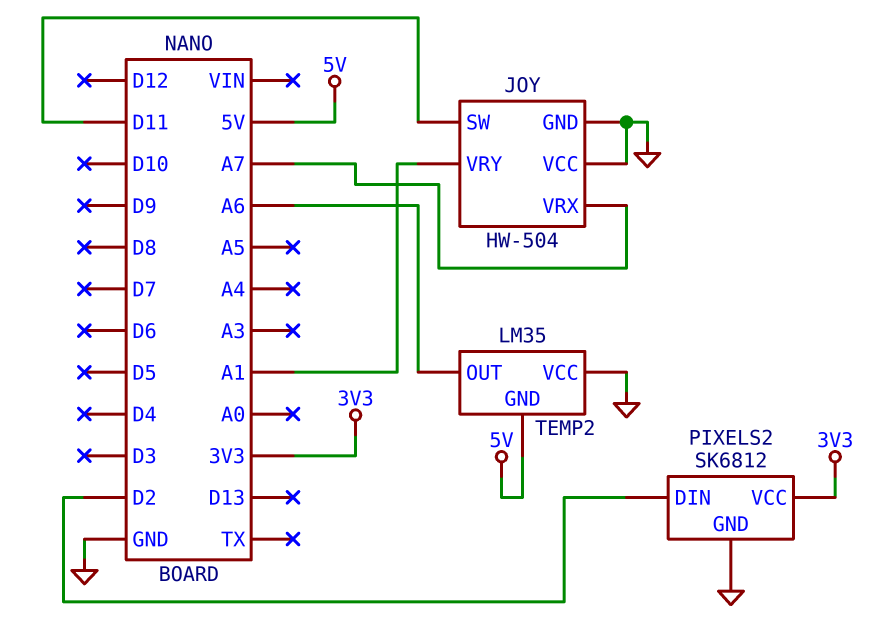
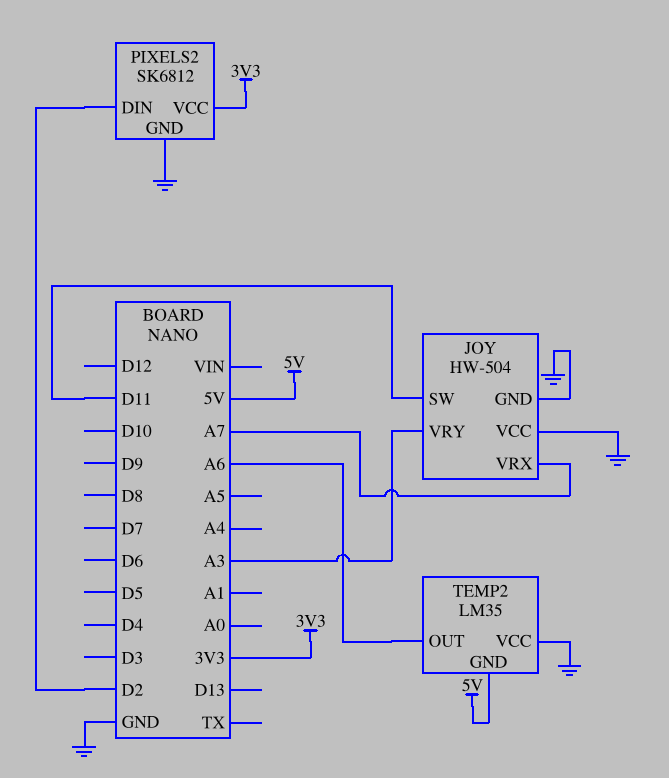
JOY pin VRY: A1 -> A3

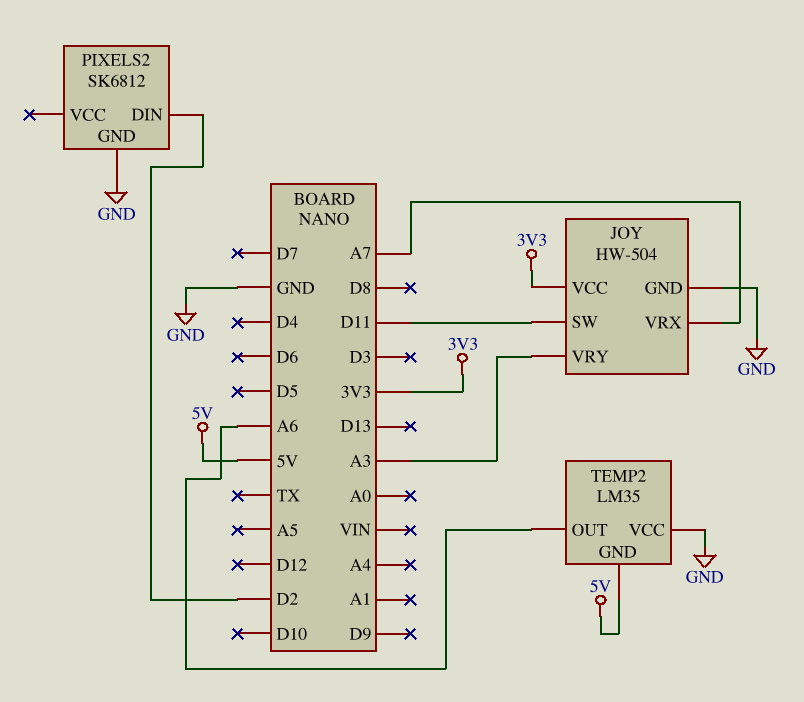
JOY pin VCC: GND -> 3V3
PIXELS2 pin VCC: 3V3 -> none

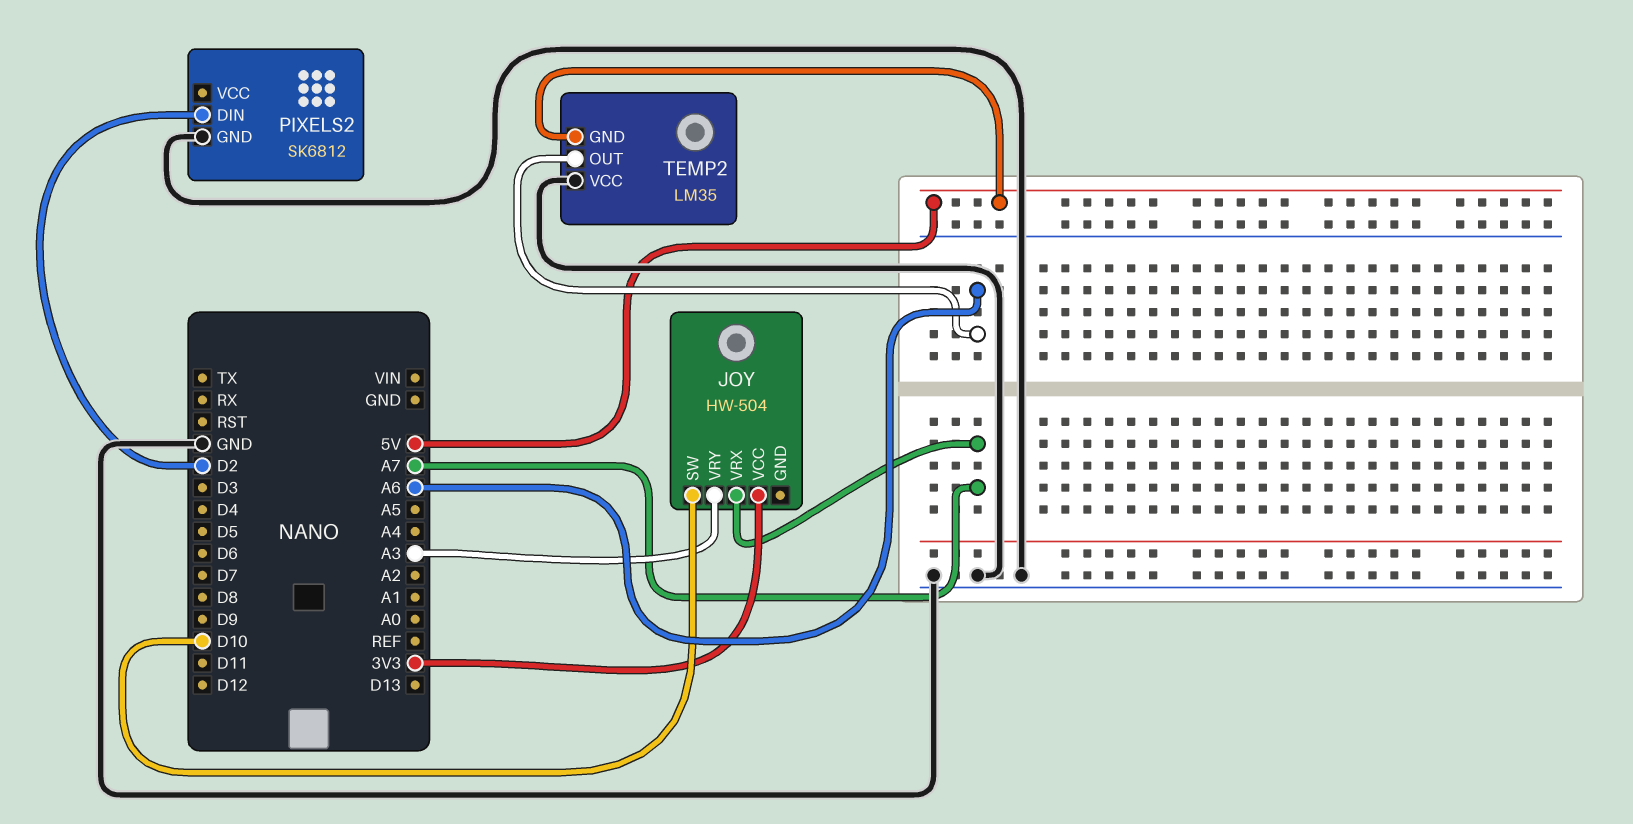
JOY pin GND: GND -> none
JOY pin SW: D11 -> D10

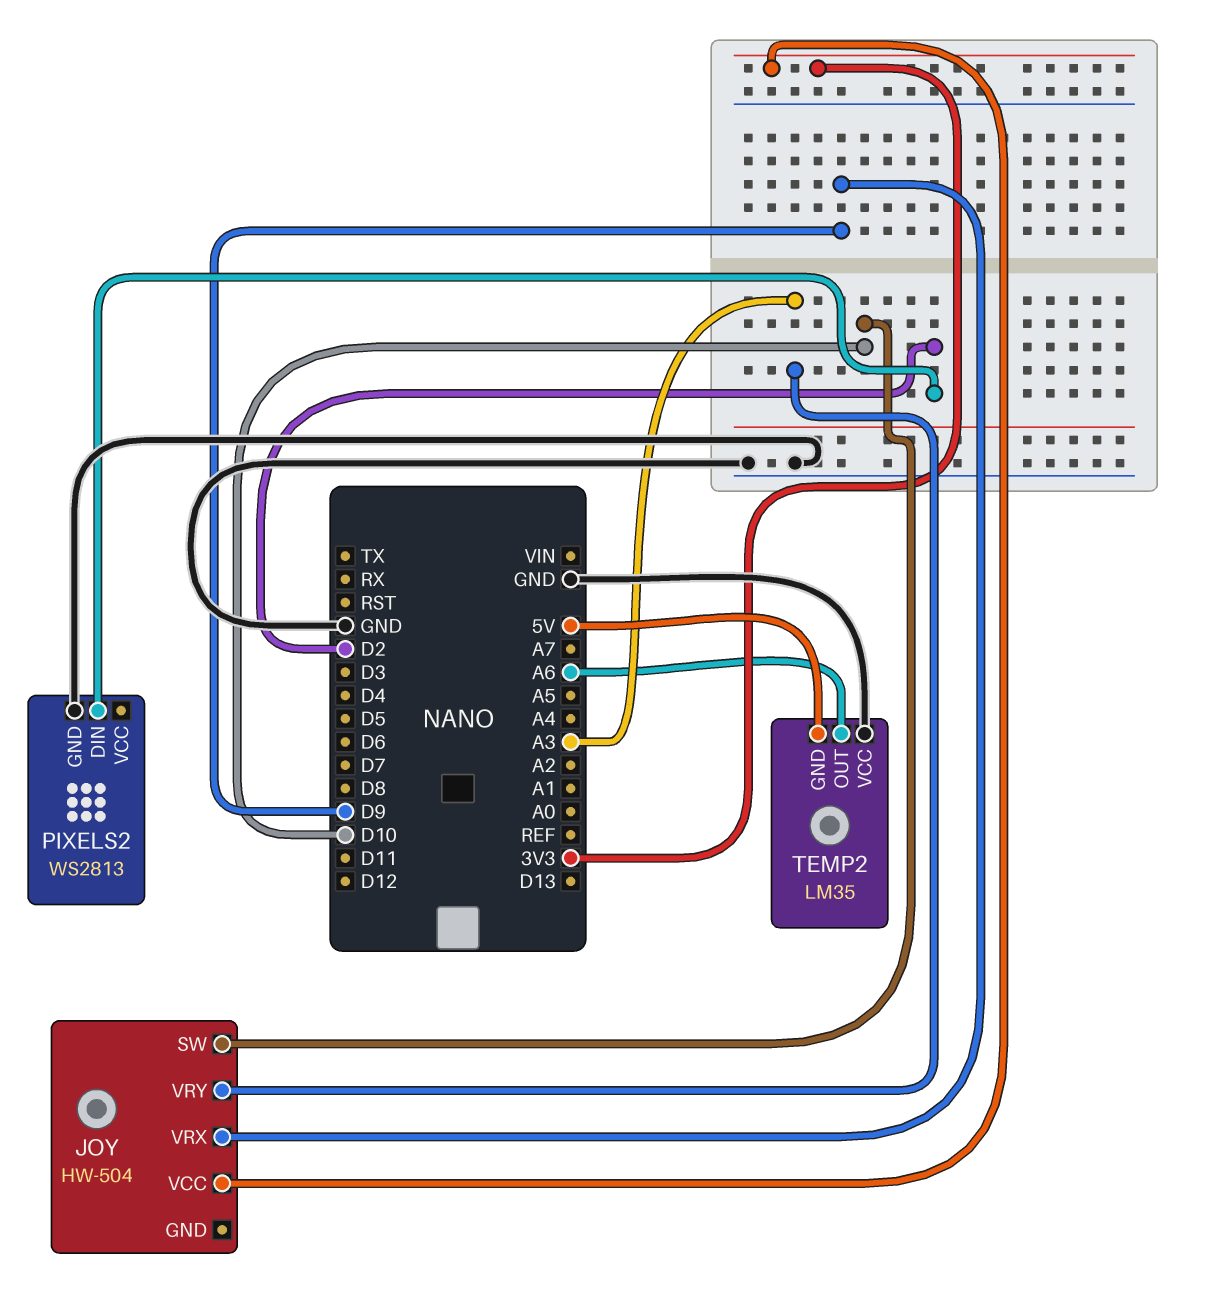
JOY pin VRX: A7 -> D9
PIXELS2: SK6812 -> WS2813

